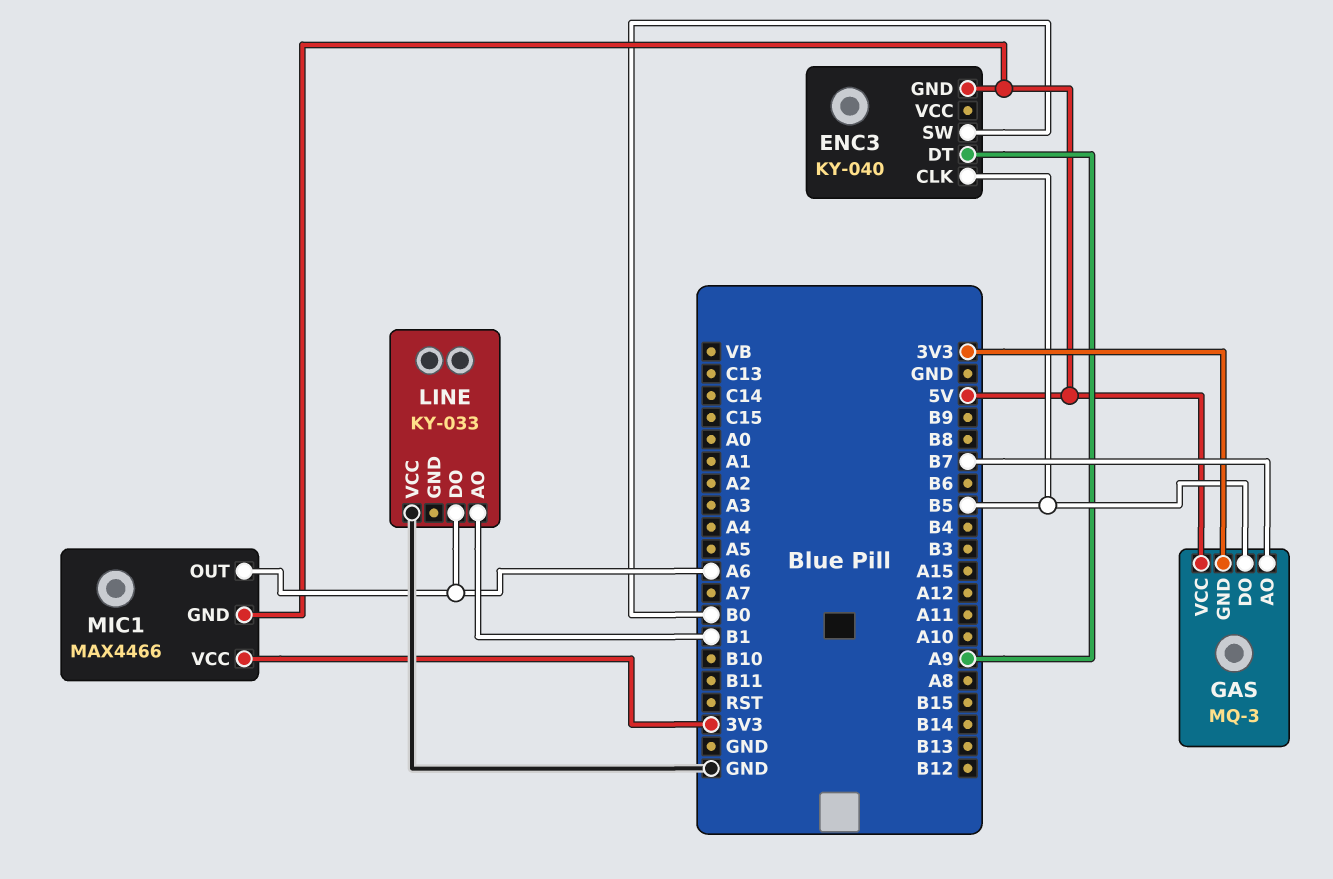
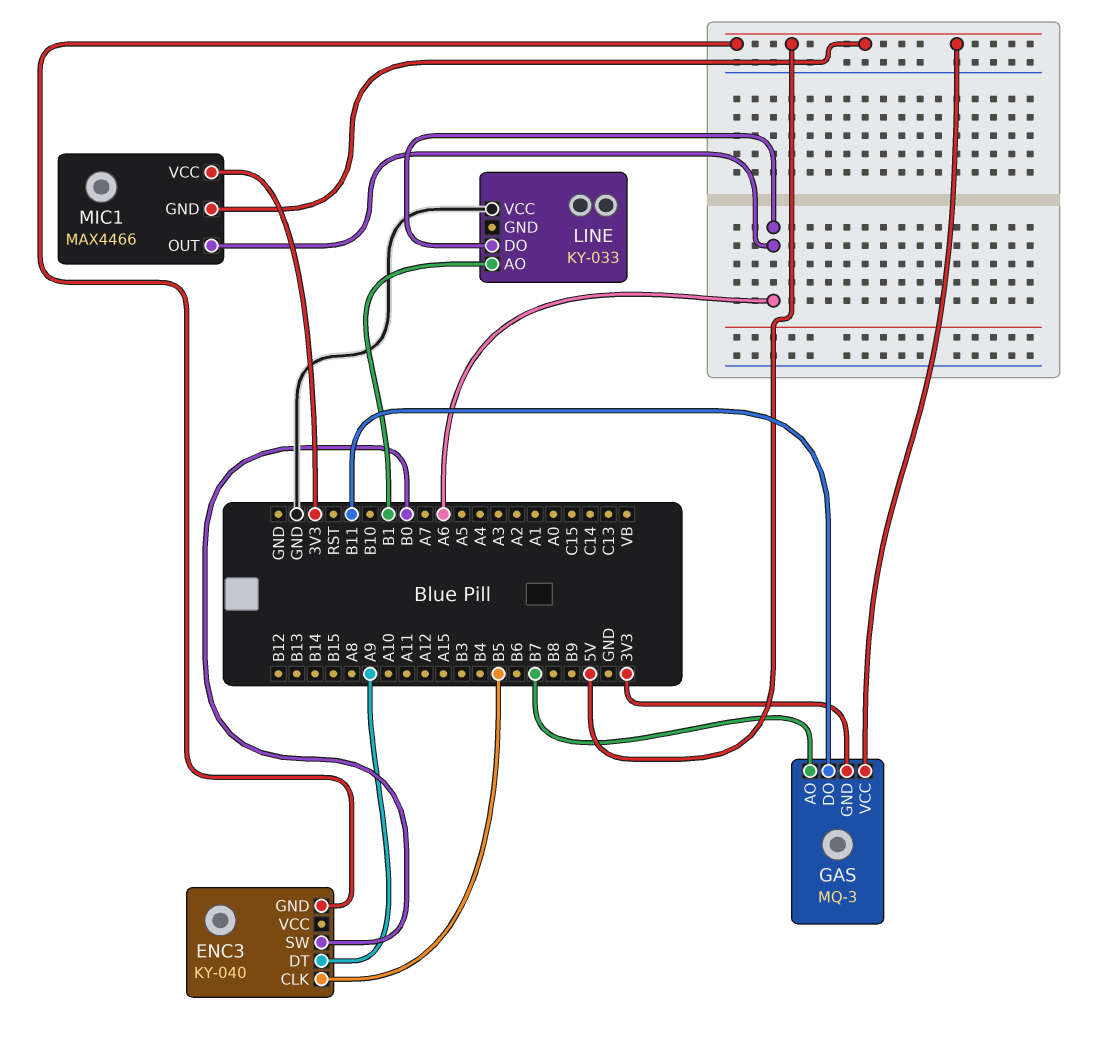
GAS pin DO: B5 -> B11

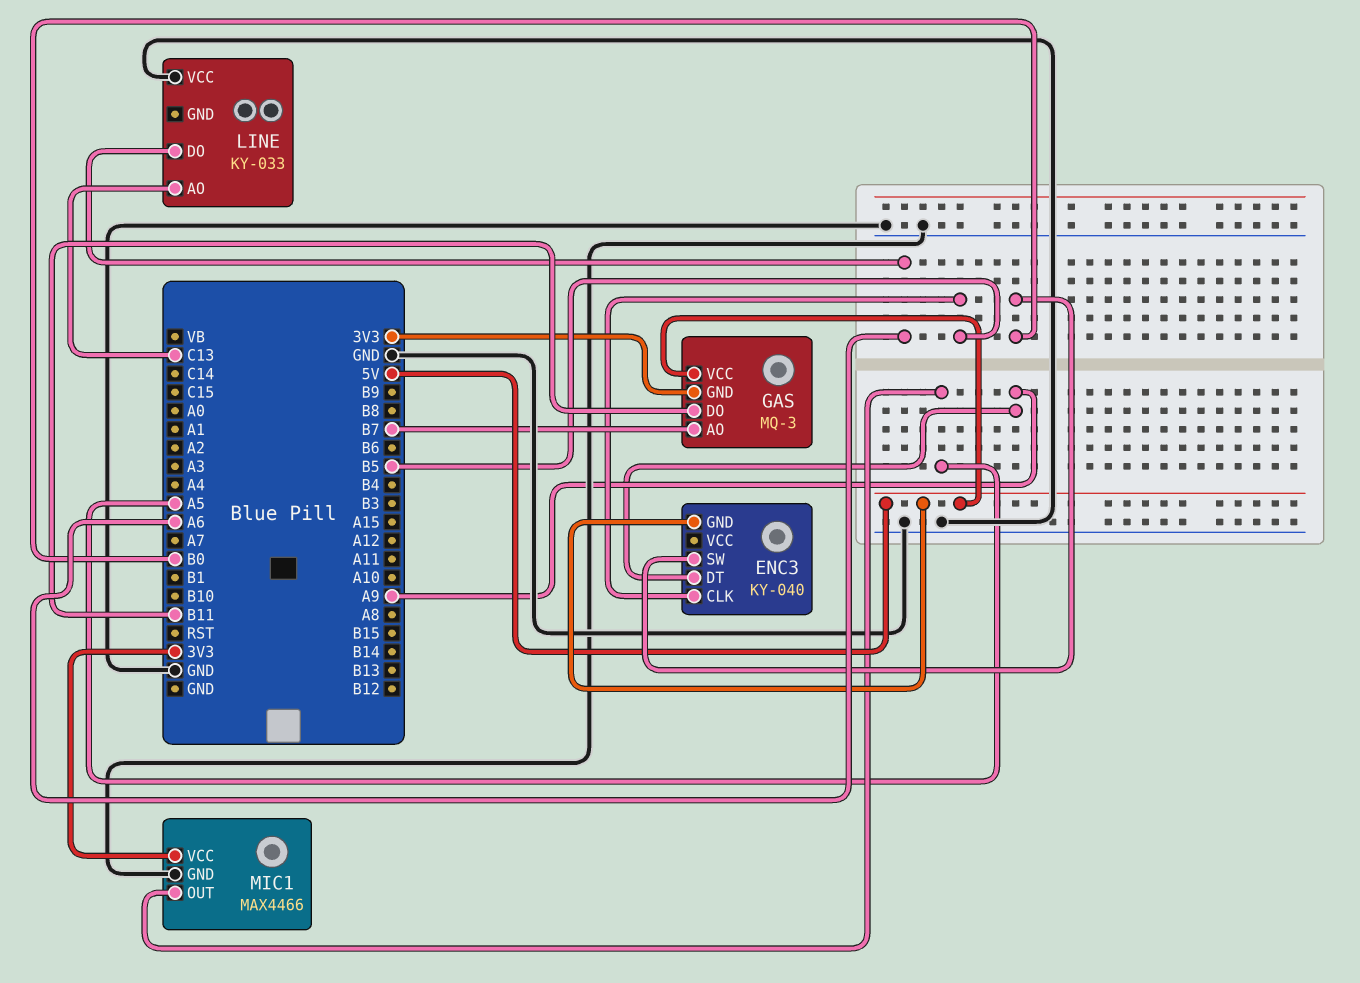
LINE pin AO: B1 -> C13
MIC1 pin GND: 5V -> GND
MIC1 pin OUT: A6 -> A5

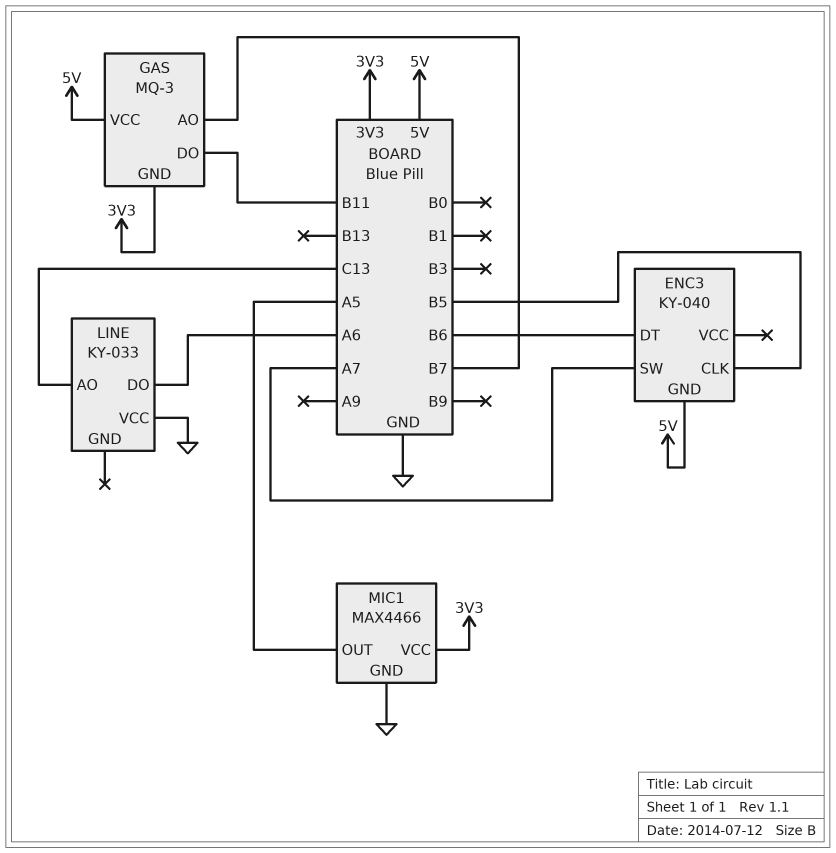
ENC3 pin DT: A9 -> B6
ENC3 pin SW: B0 -> A7

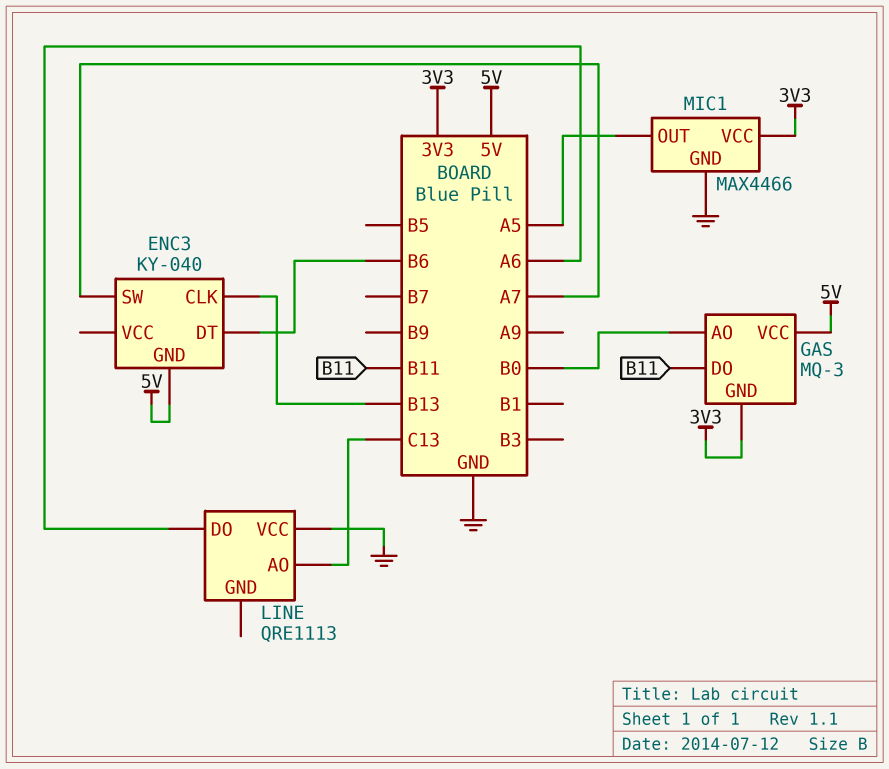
ENC3 pin CLK: B5 -> B13
GAS pin AO: B7 -> B0
LINE: KY-033 -> QRE1113

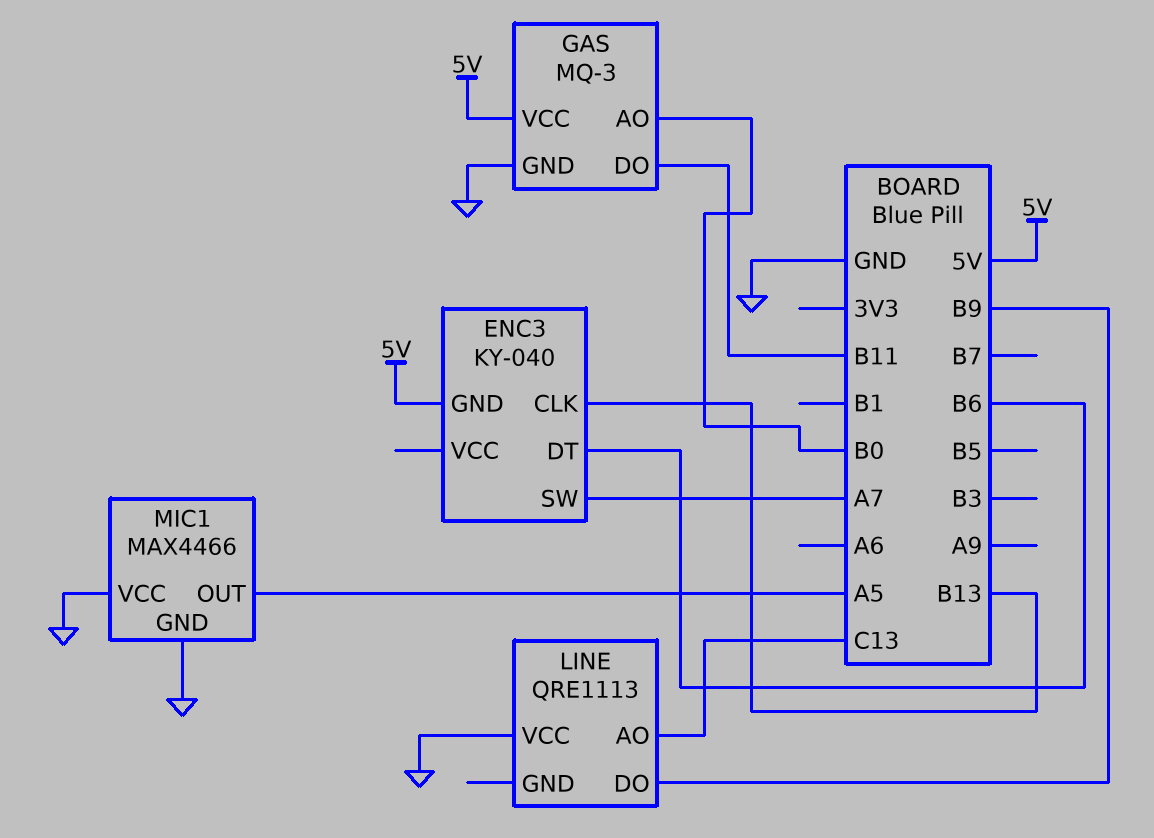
GAS pin GND: 3V3 -> GND
LINE pin DO: A6 -> B9
MIC1 pin VCC: 3V3 -> GND

